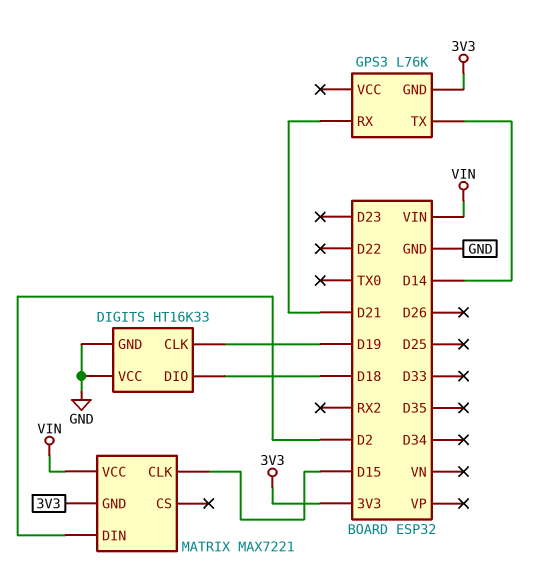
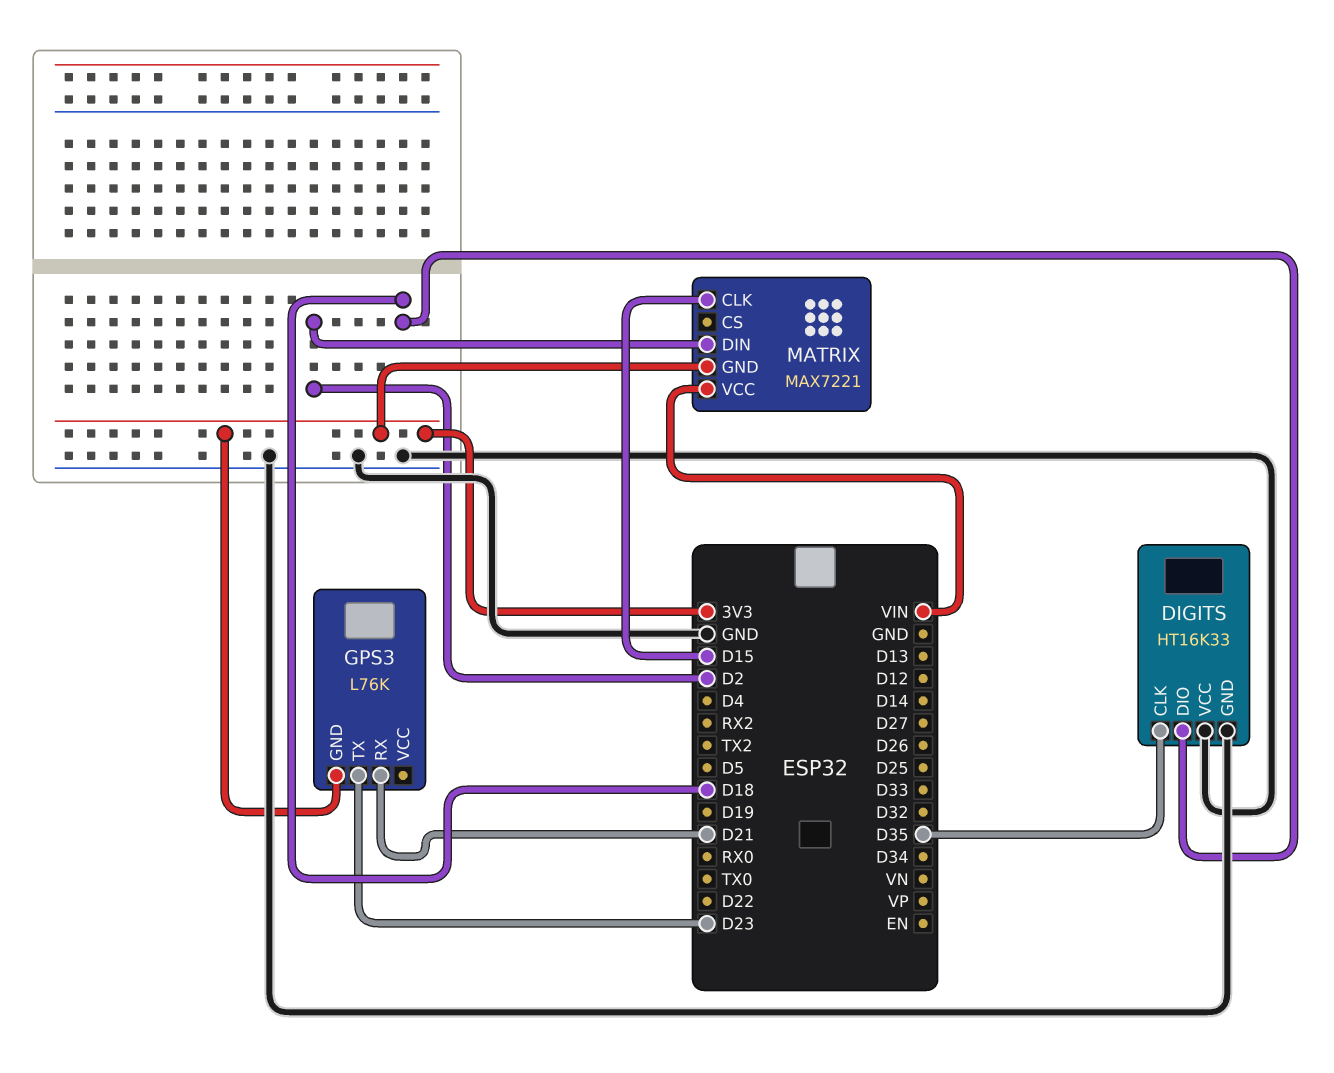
DIGITS pin CLK: D19 -> D35
GPS3 pin TX: D14 -> D23

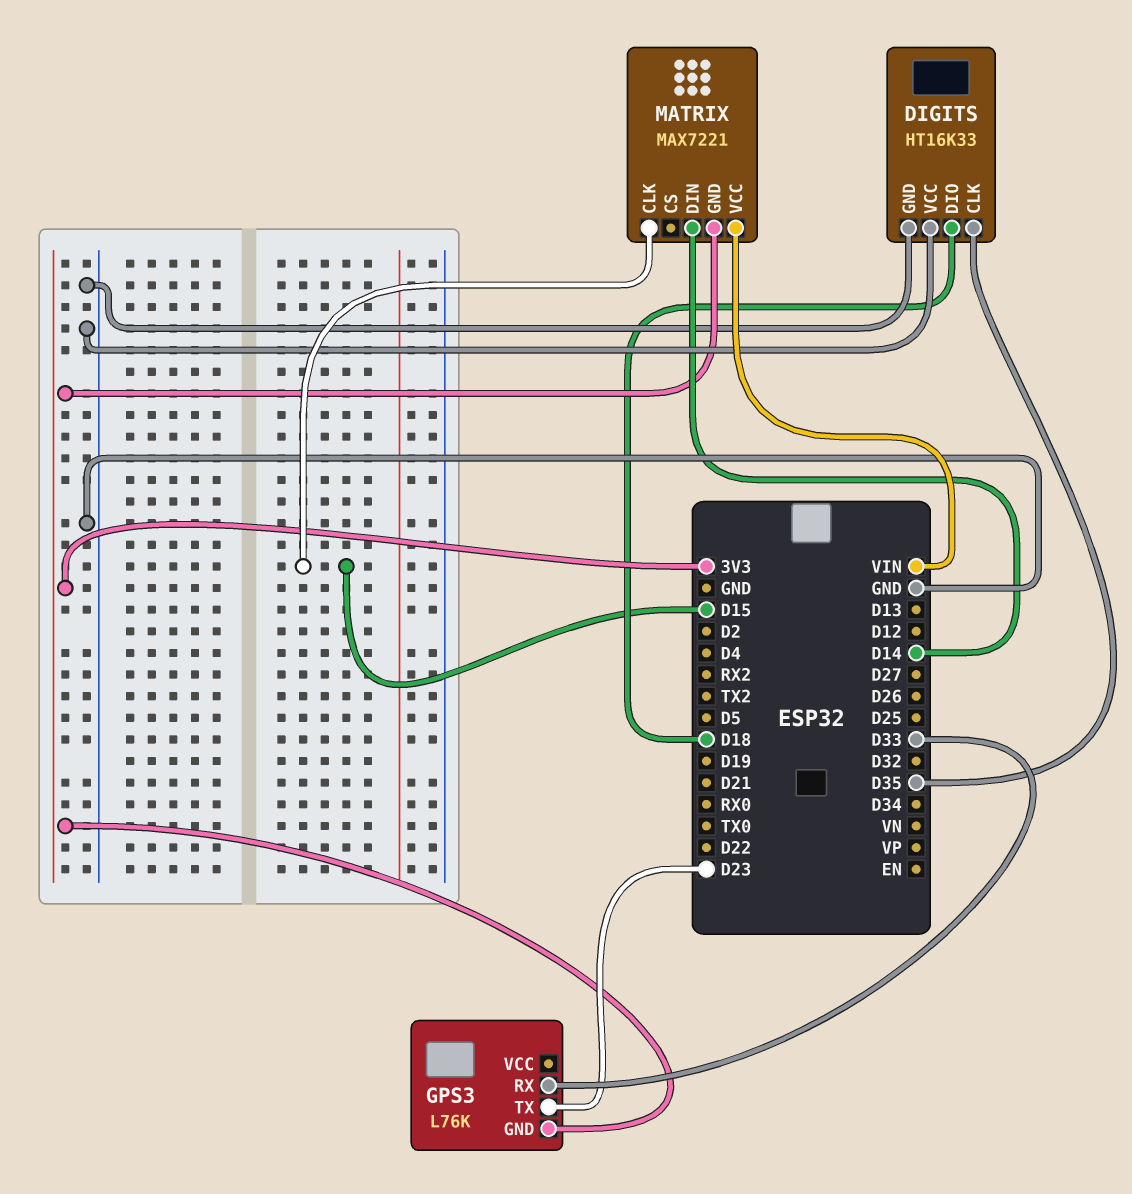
GPS3 pin RX: D21 -> D33
MATRIX pin DIN: D2 -> D14

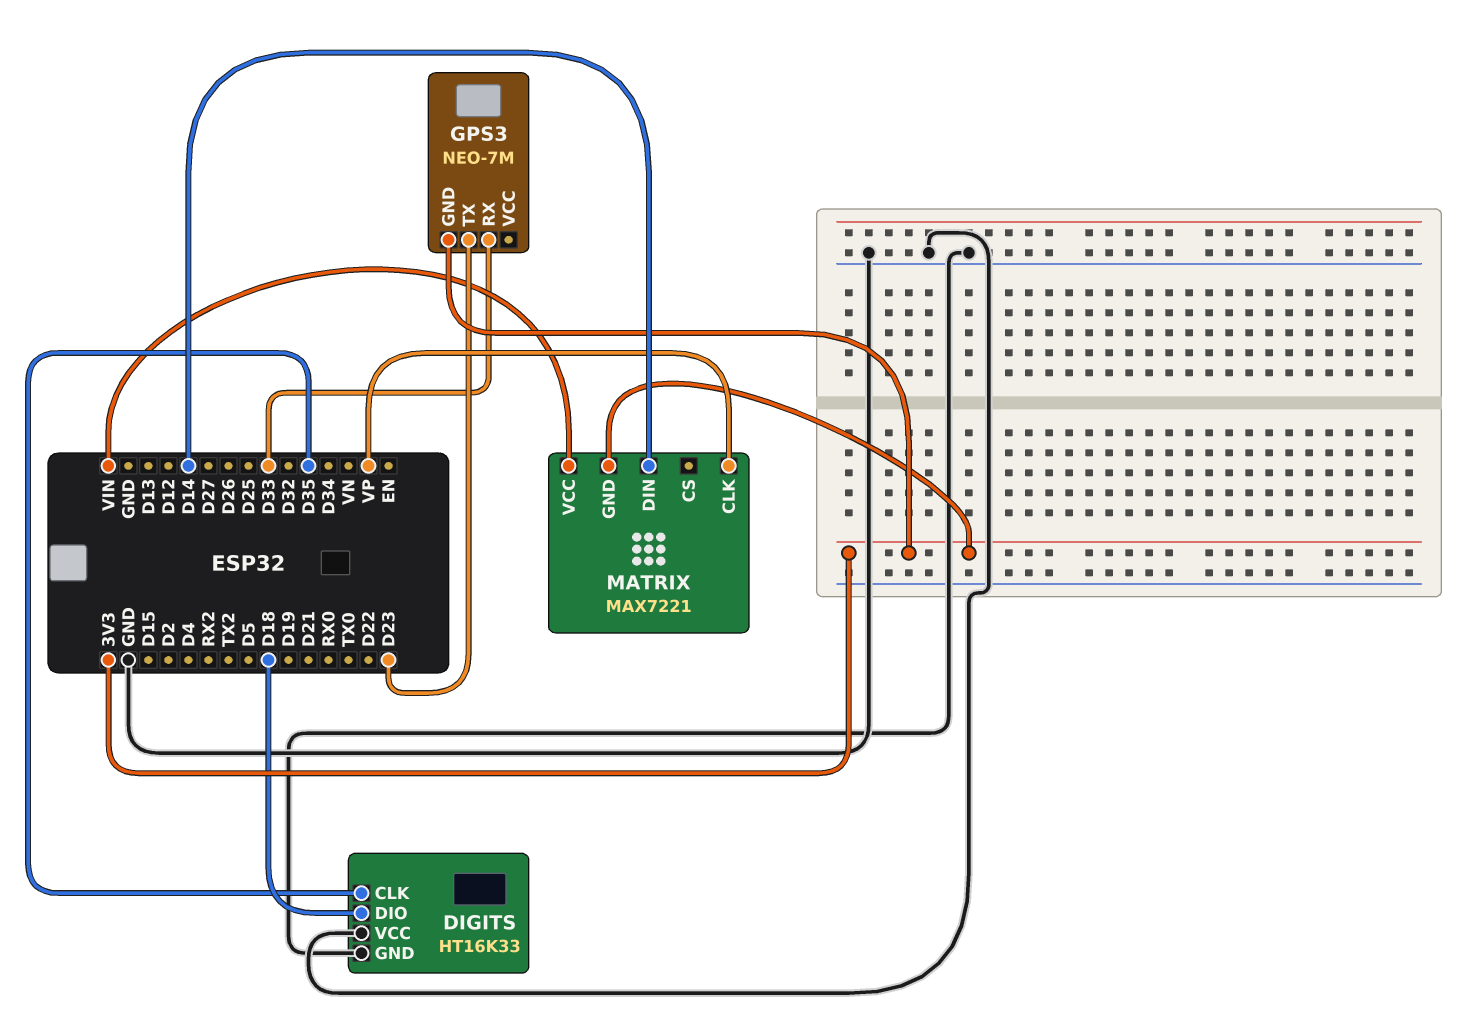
GPS3: L76K -> NEO-7M
MATRIX pin CLK: D15 -> VP

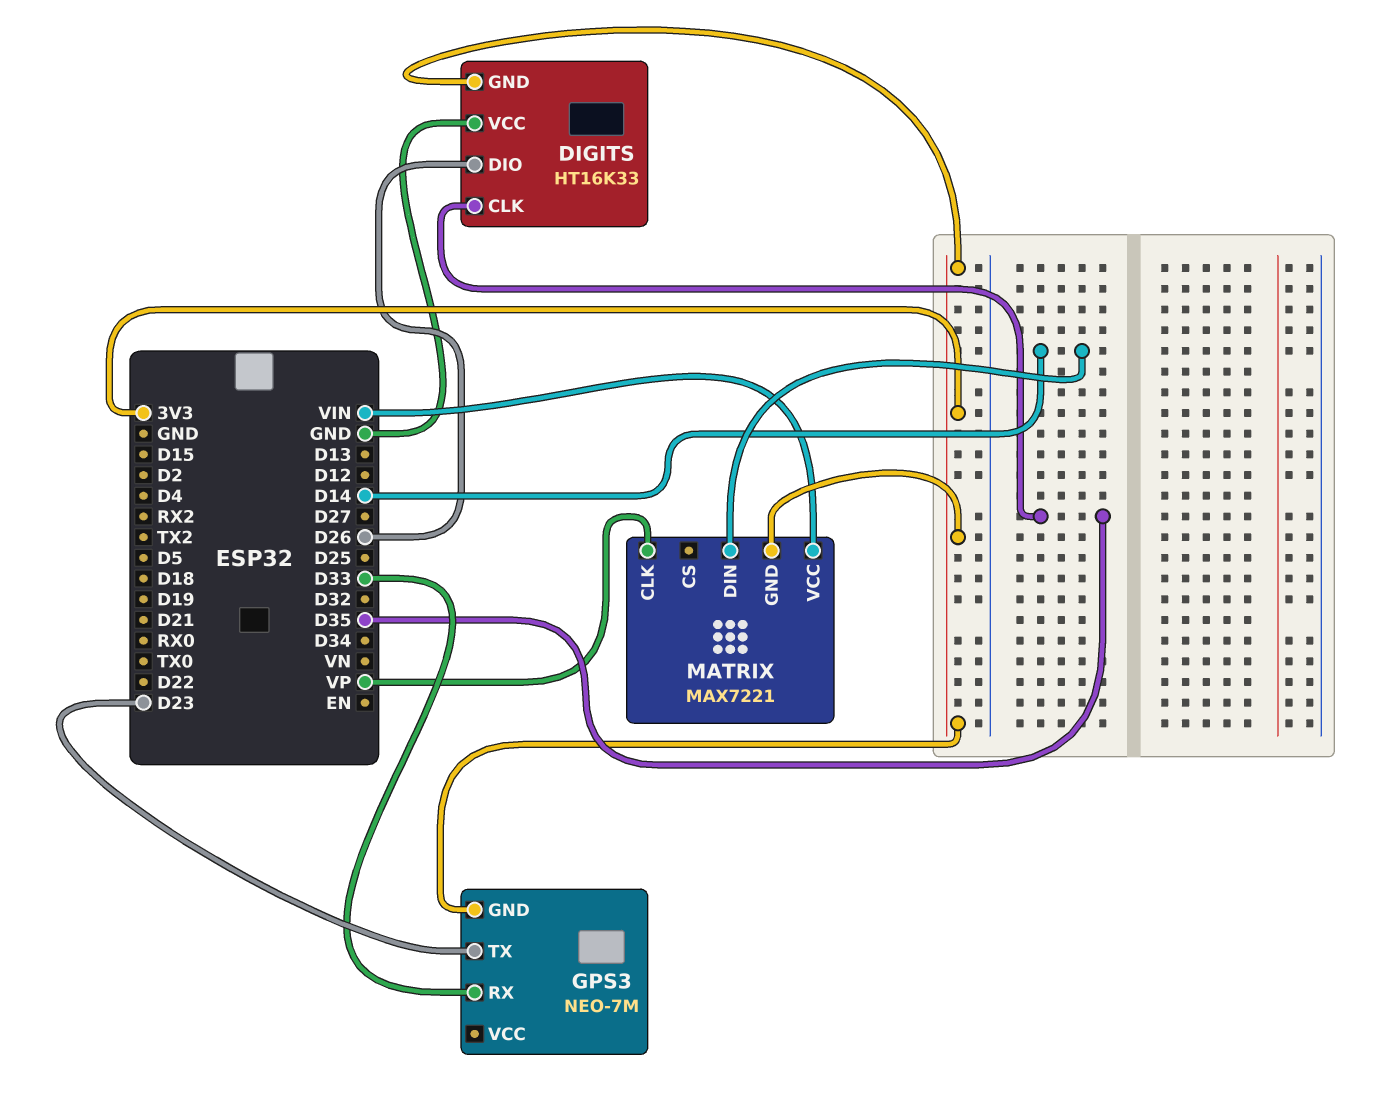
DIGITS pin DIO: D18 -> D26
DIGITS pin GND: GND -> 3V3

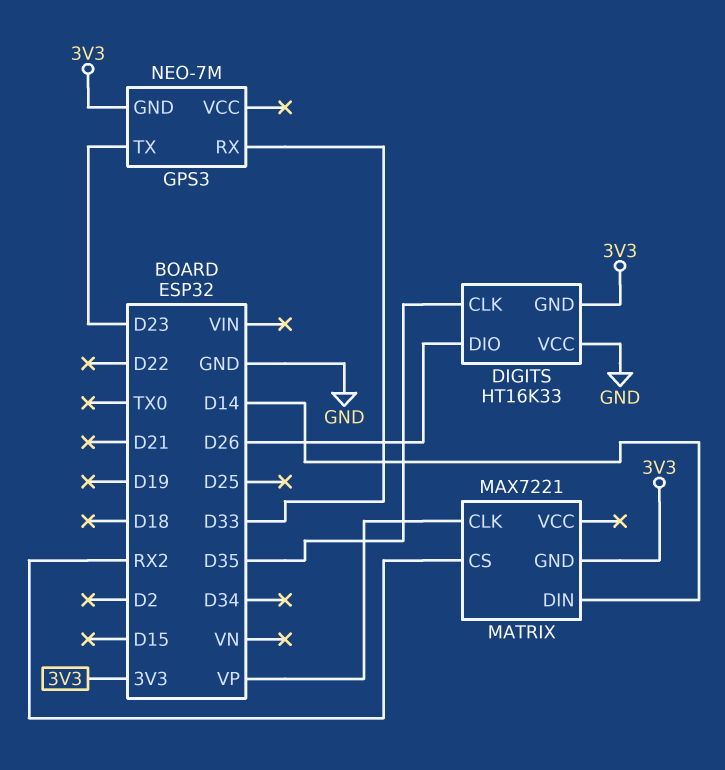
MATRIX pin CS: none -> RX2
MATRIX pin VCC: VIN -> none

